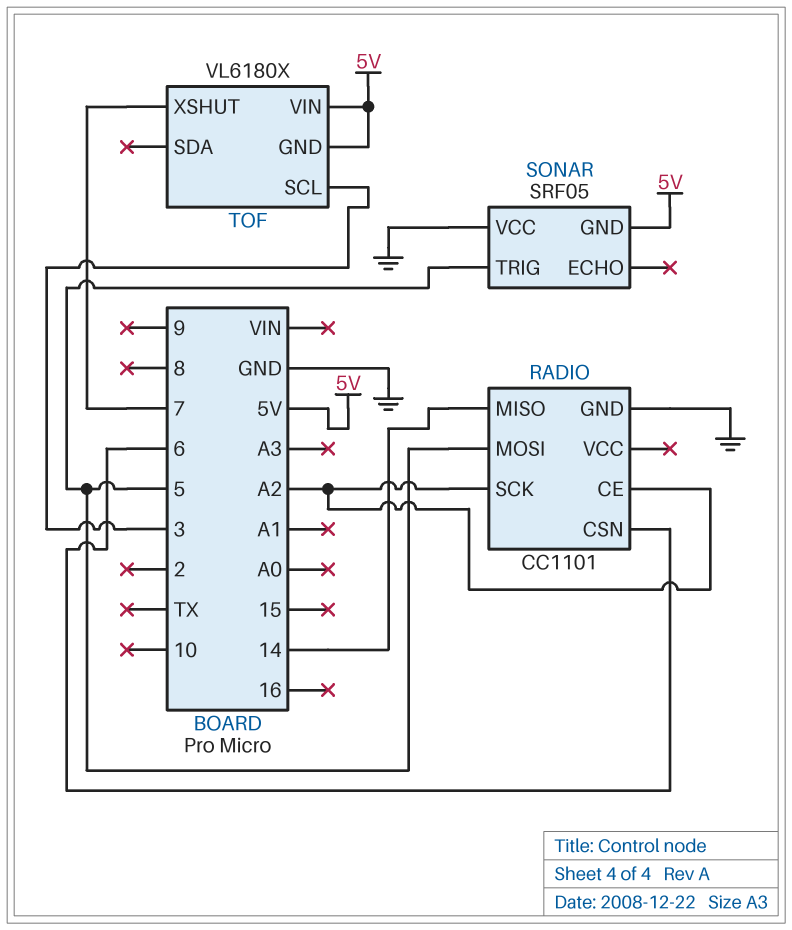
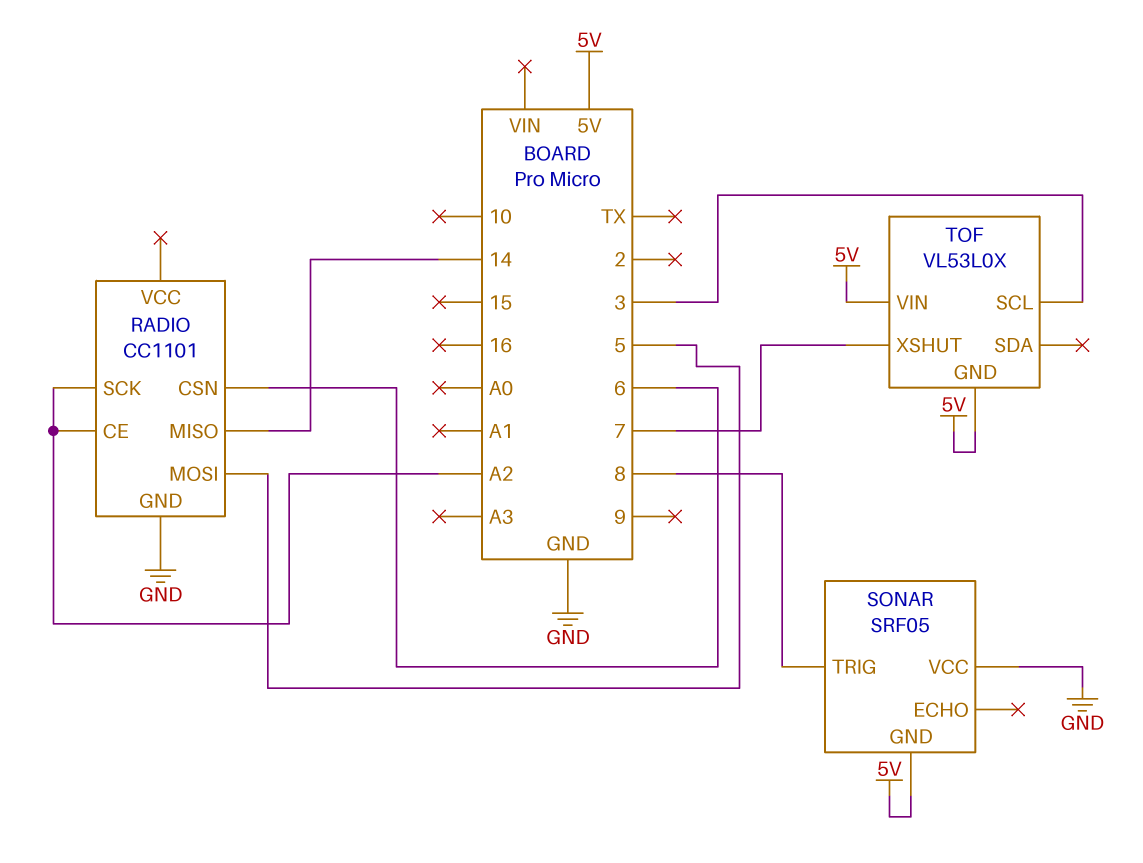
SONAR pin TRIG: 5 -> 8
TOF: VL6180X -> VL53L0X

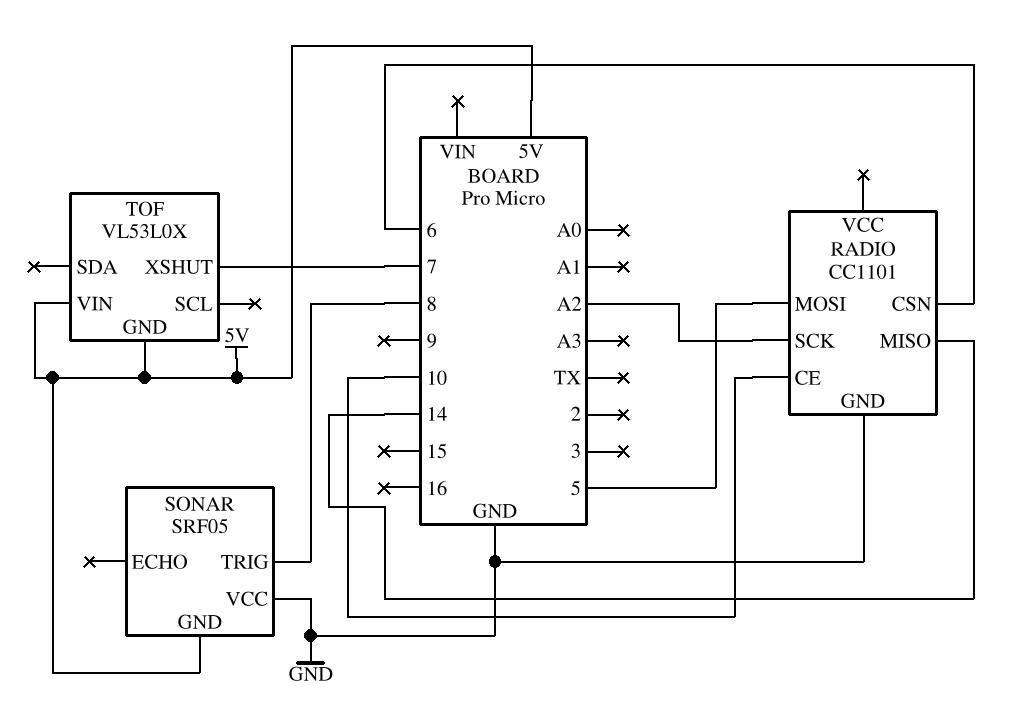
RADIO pin CE: A2 -> 10
TOF pin SCL: 3 -> none

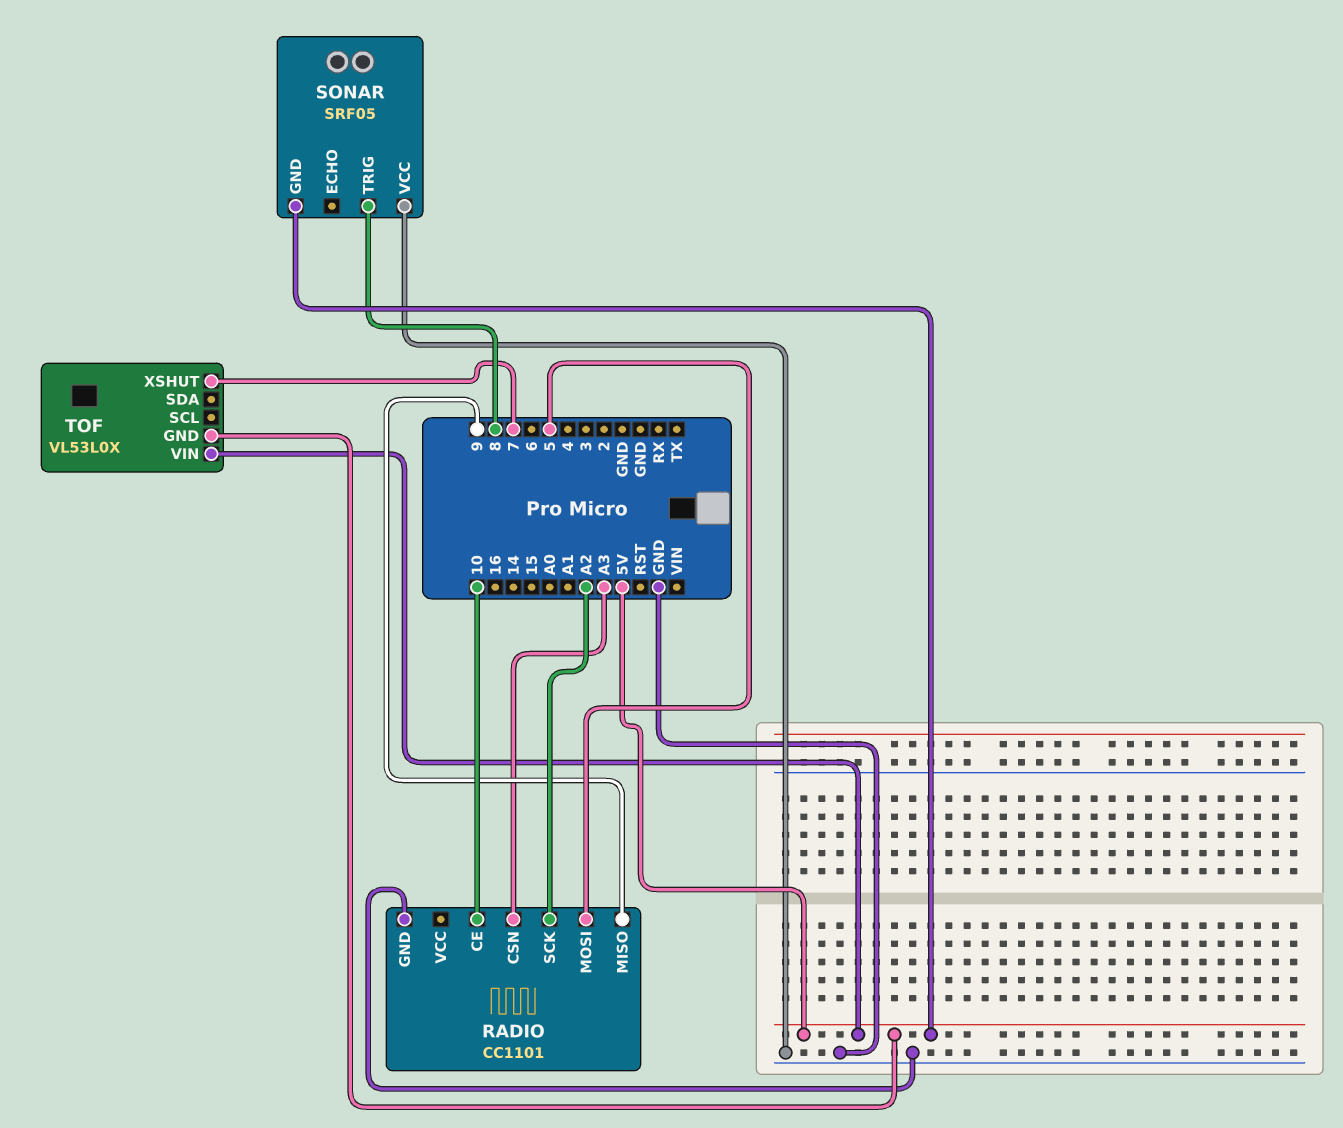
RADIO pin CSN: 6 -> A3
RADIO pin MISO: 14 -> 9

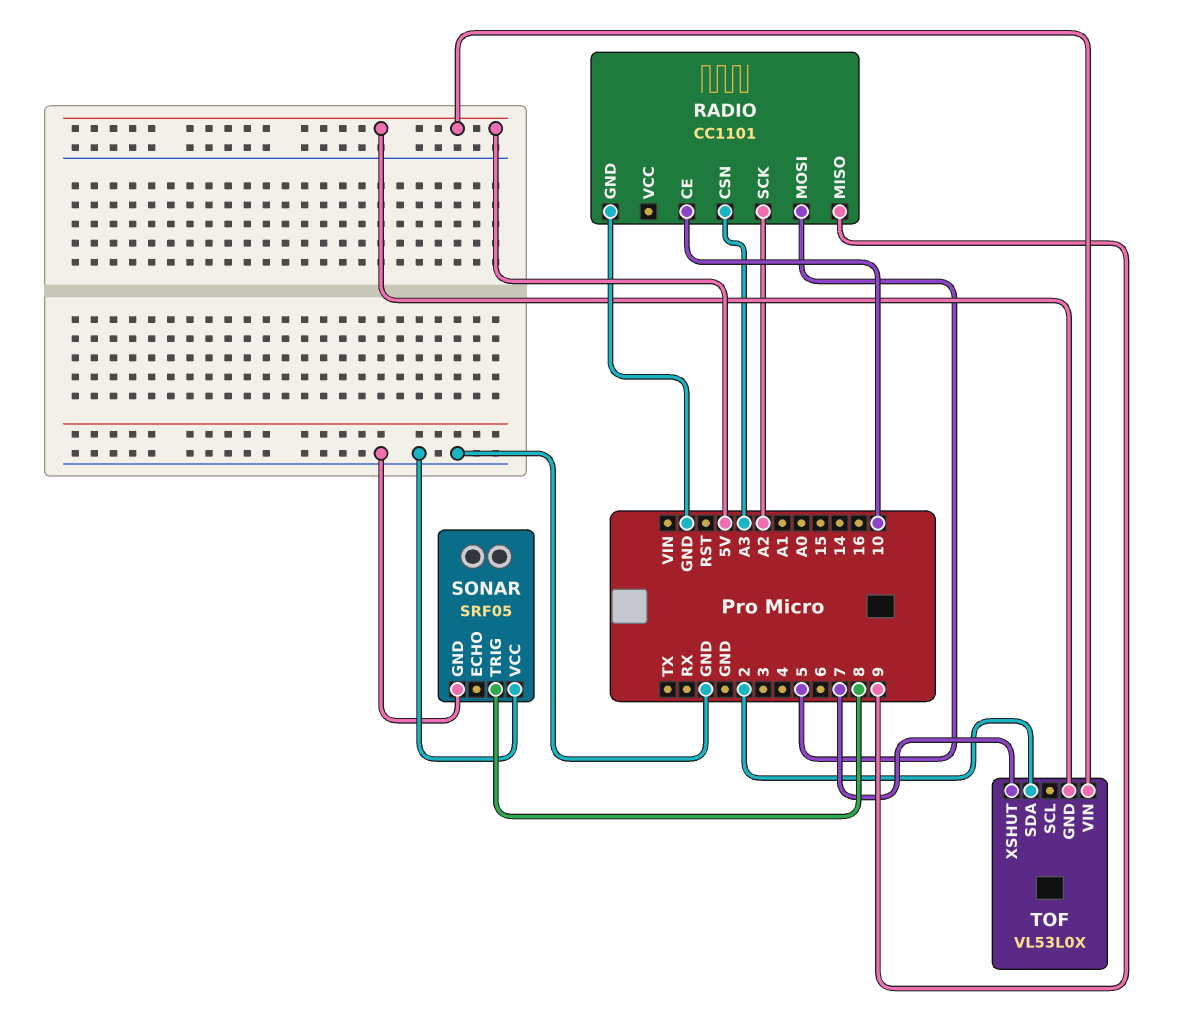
SONAR pin GND: 5V -> GND
TOF pin SDA: none -> 2

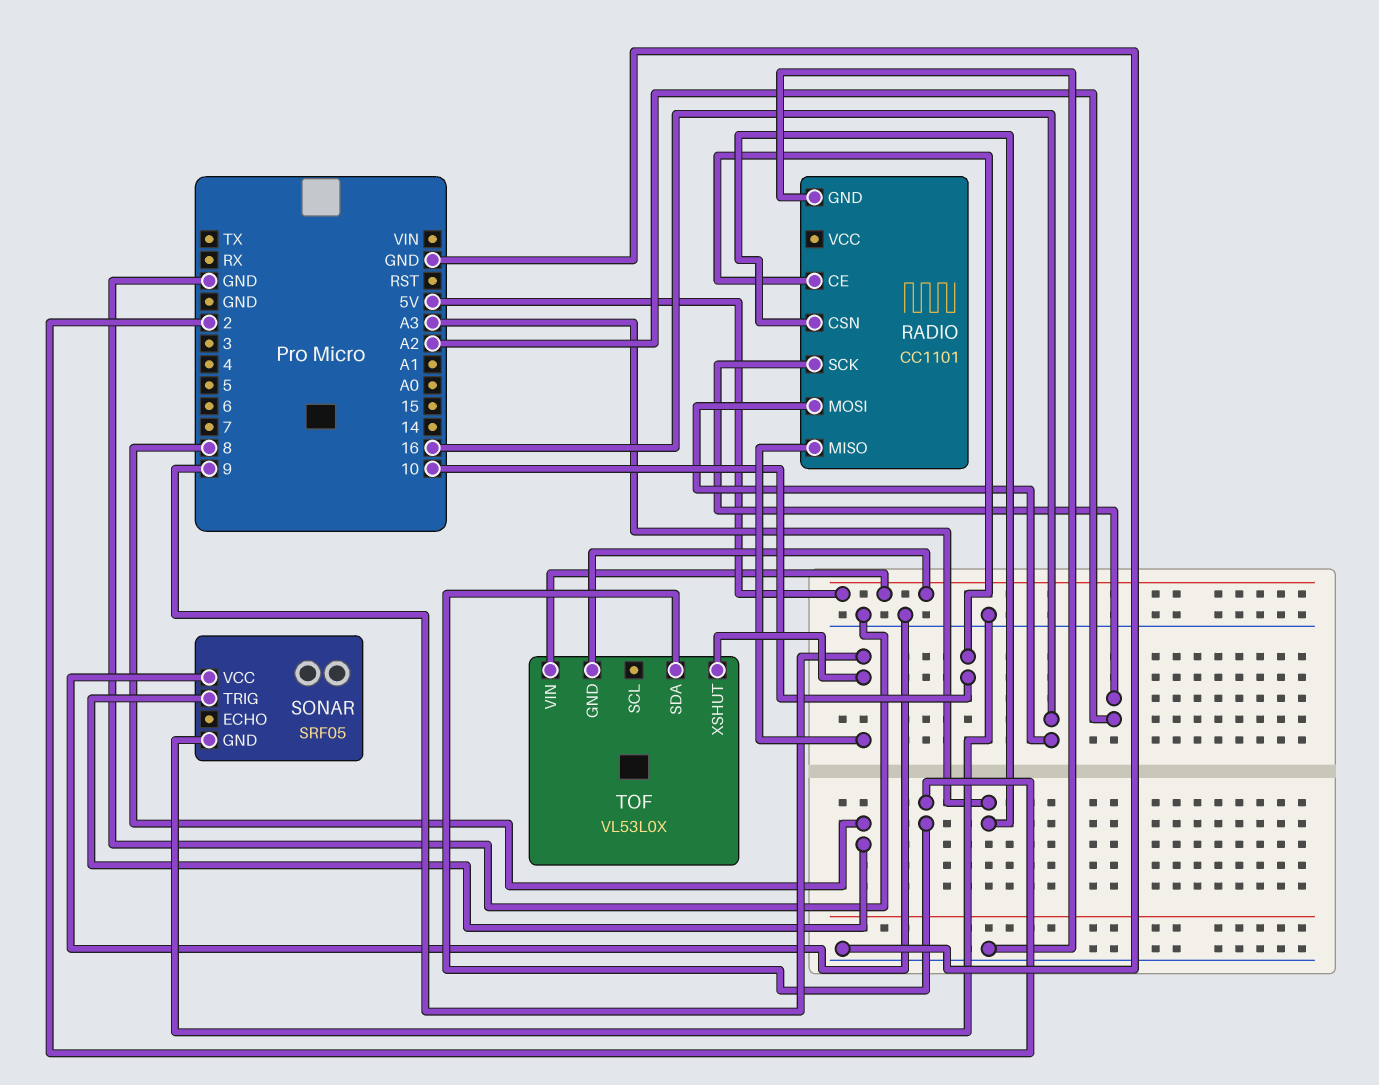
RADIO pin MOSI: 5 -> 16
TOF pin XSHUT: 7 -> 9

